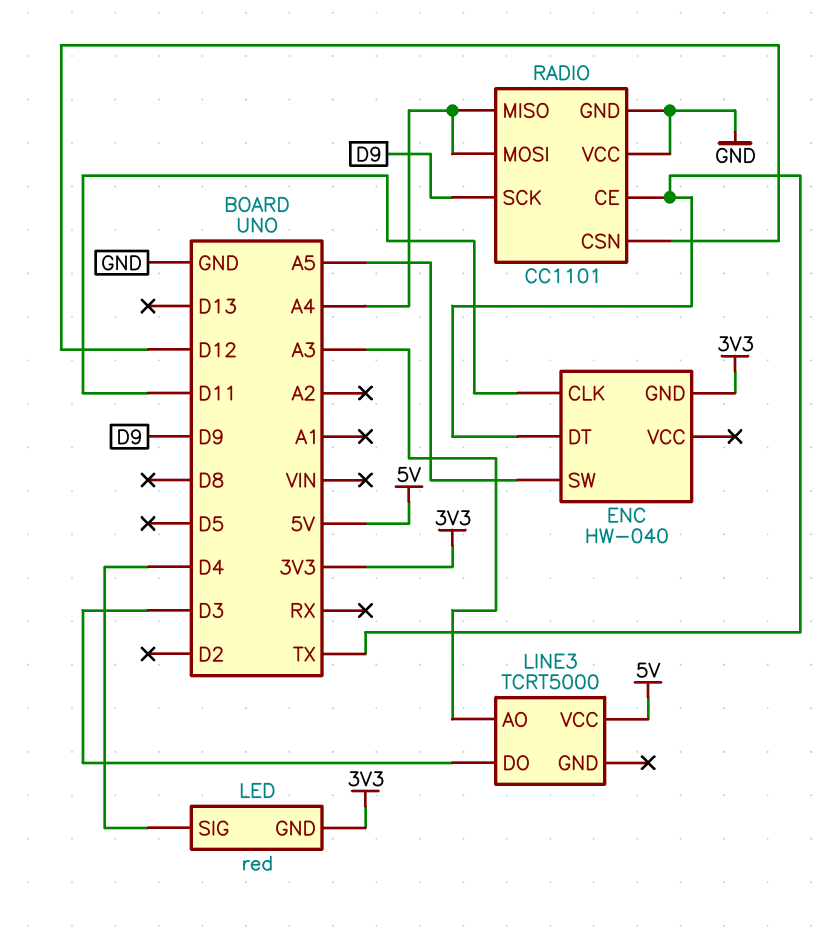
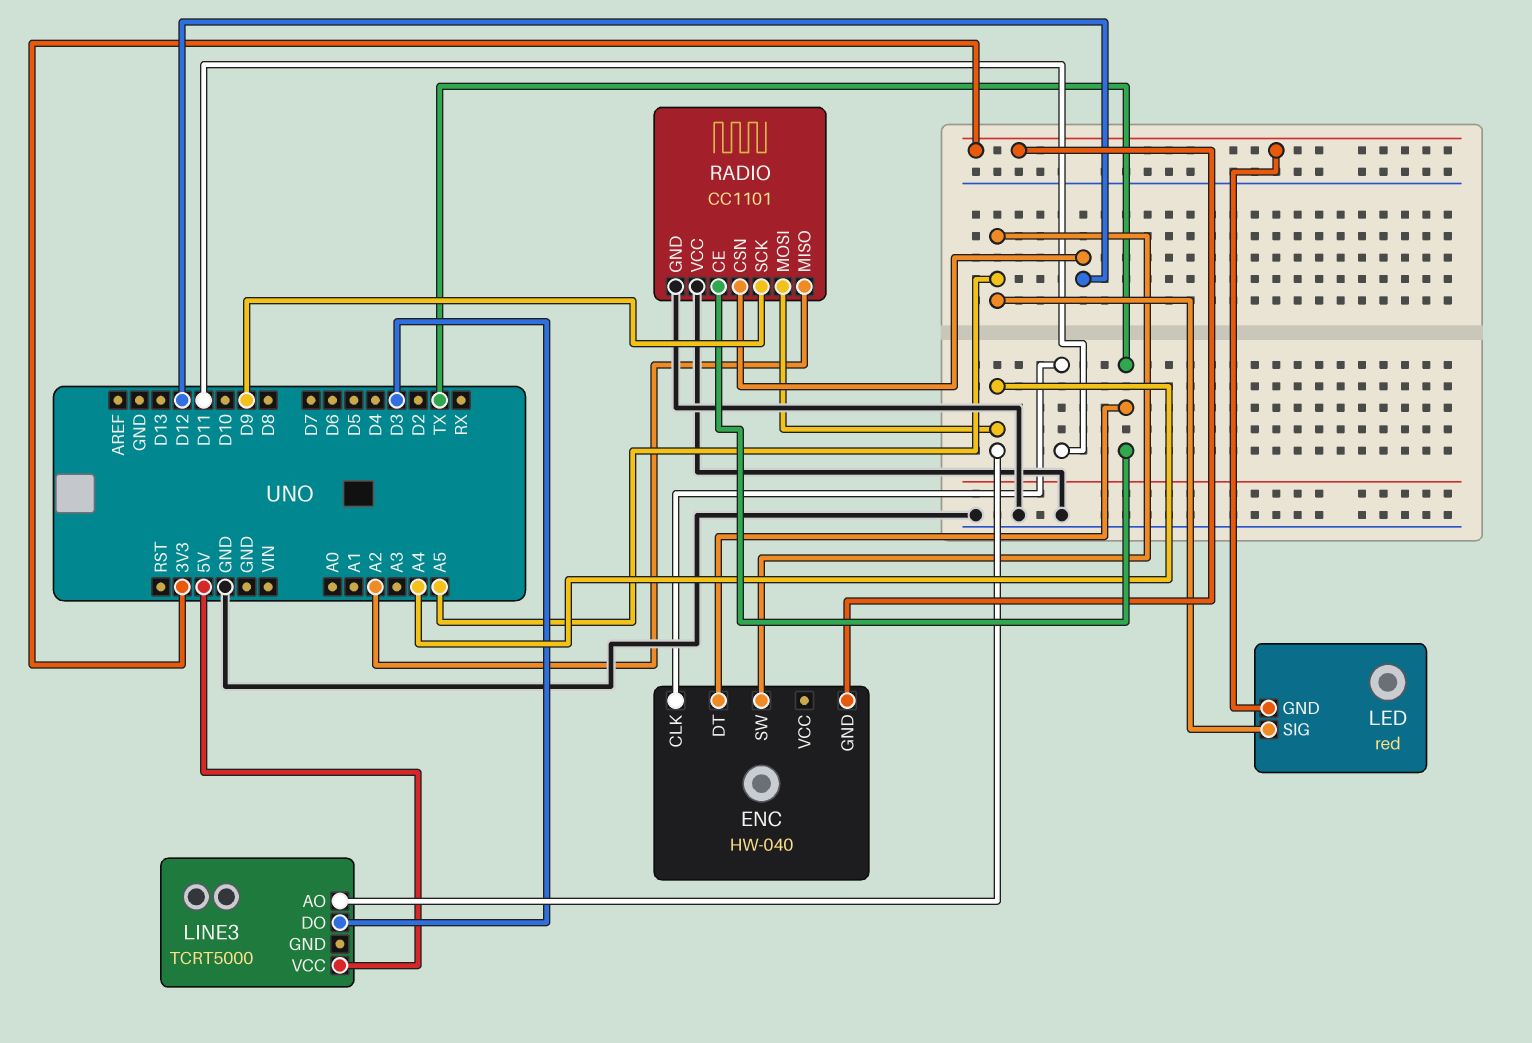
LED pin SIG: D4 -> A5
LINE3 pin AO: A3 -> A4
RADIO pin MISO: A4 -> A2

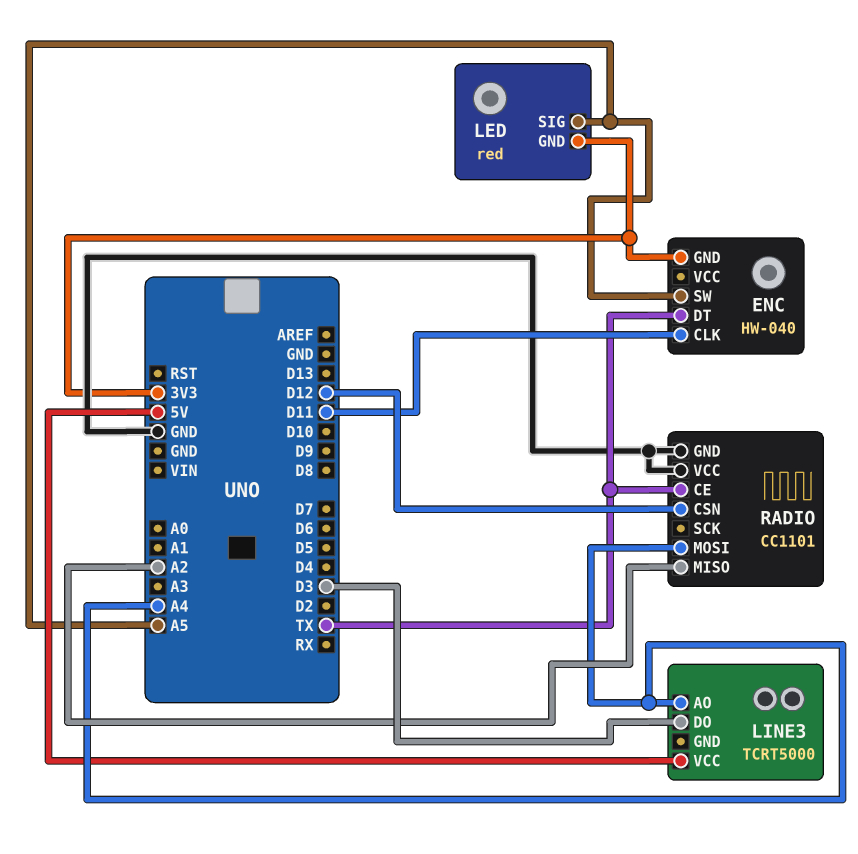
RADIO pin SCK: D9 -> none

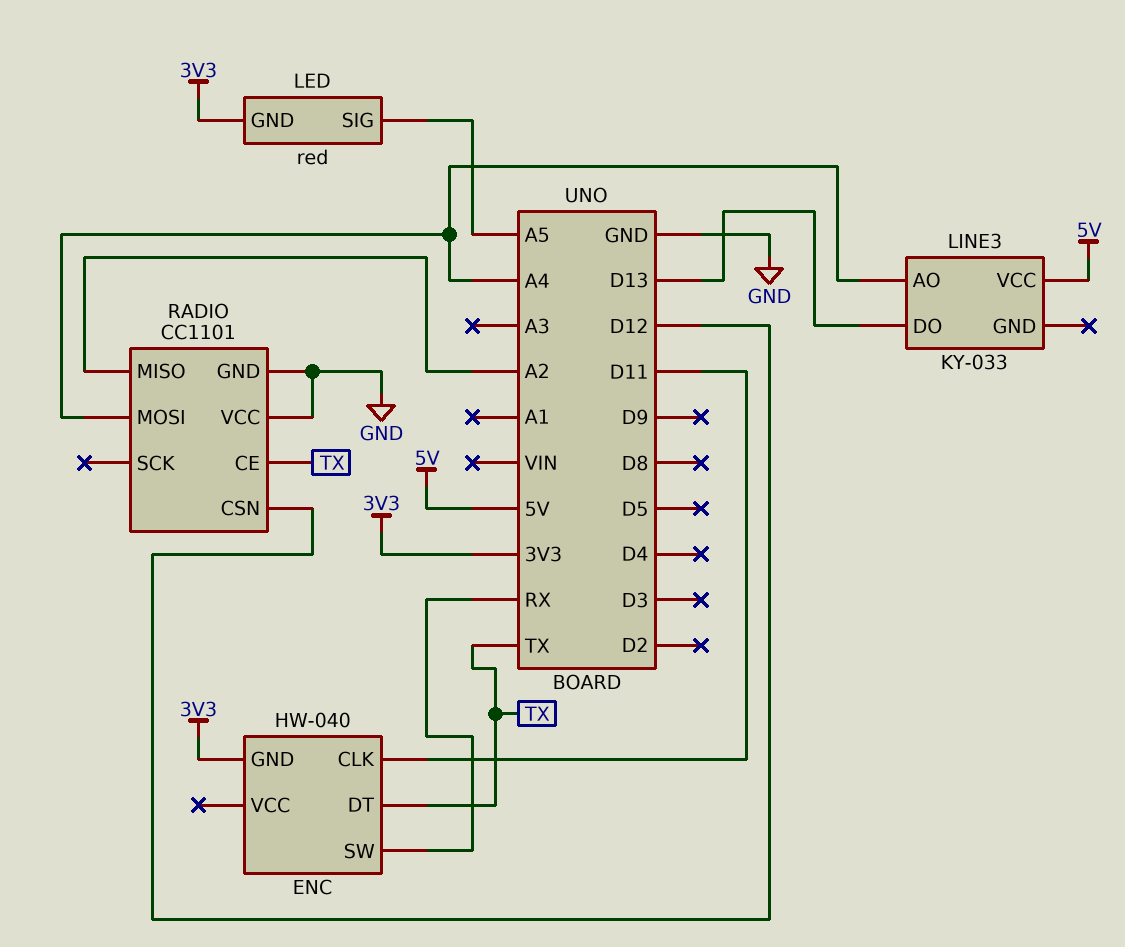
ENC pin SW: A5 -> RX
LINE3: TCRT5000 -> KY-033
LINE3 pin DO: D3 -> D13

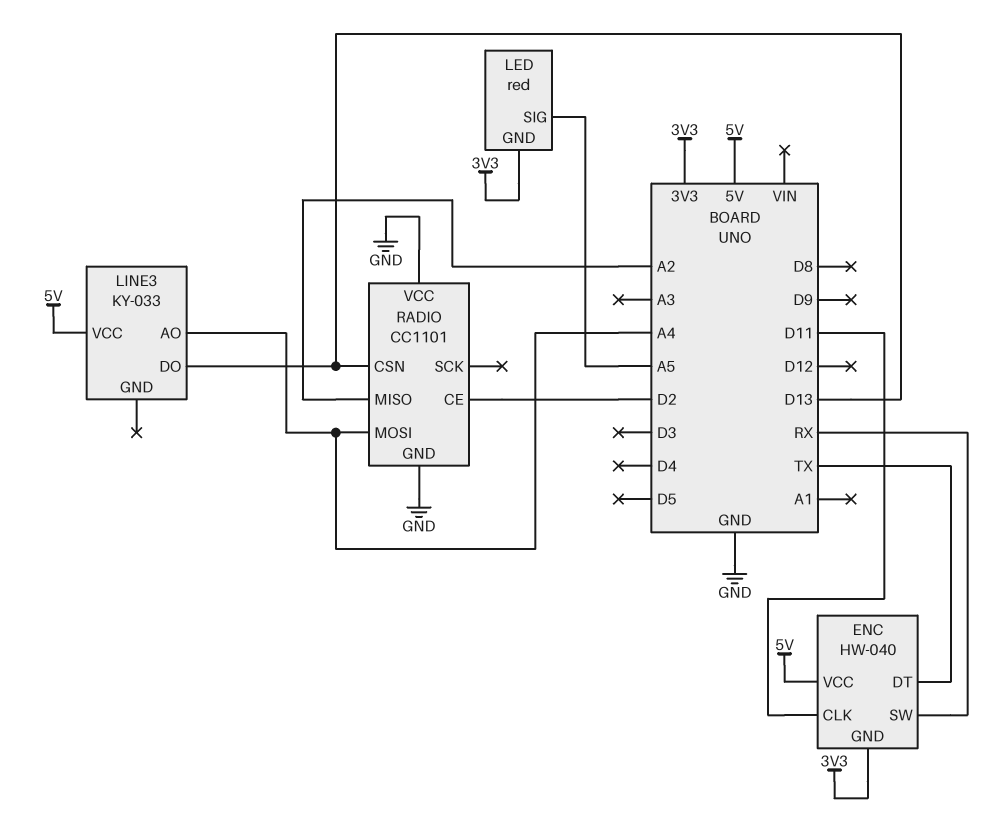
ENC pin VCC: none -> 5V
RADIO pin CE: TX -> D2
RADIO pin CSN: D12 -> D13

